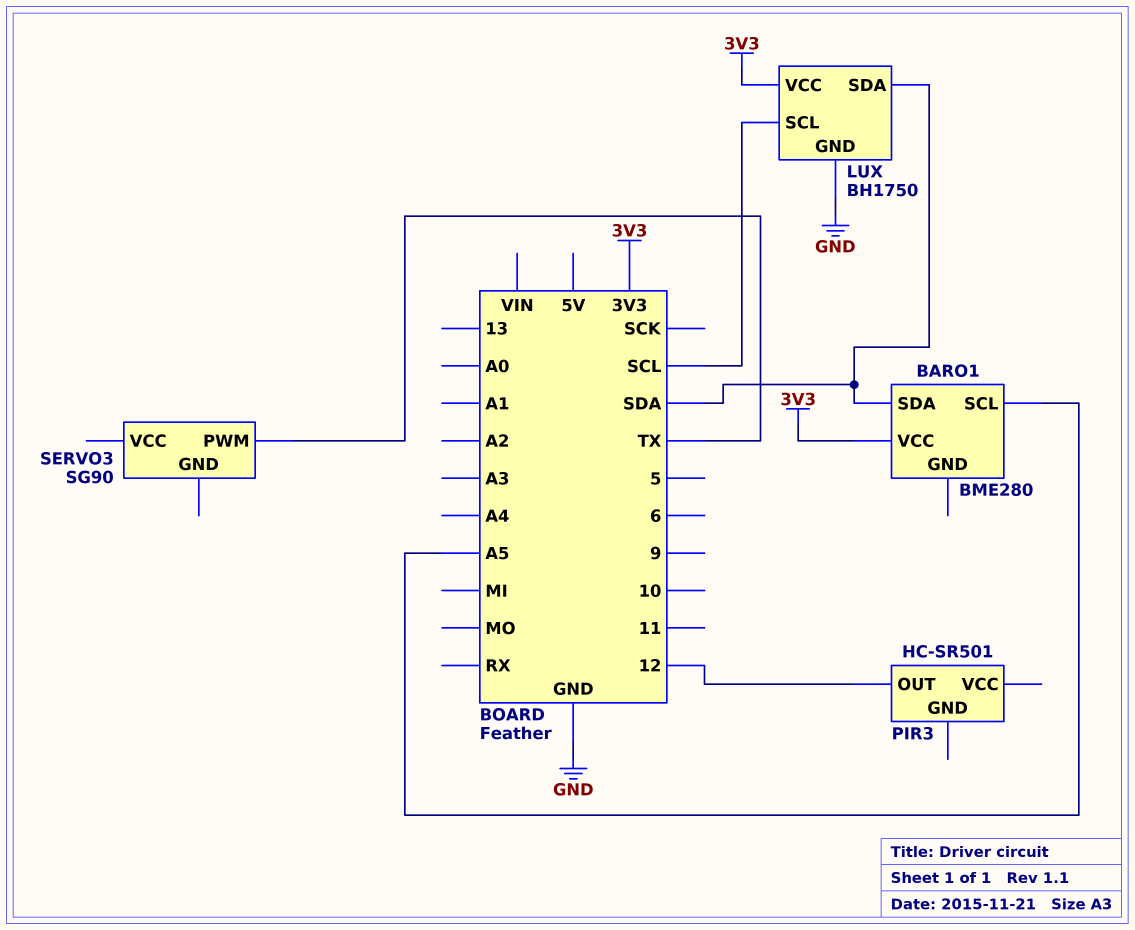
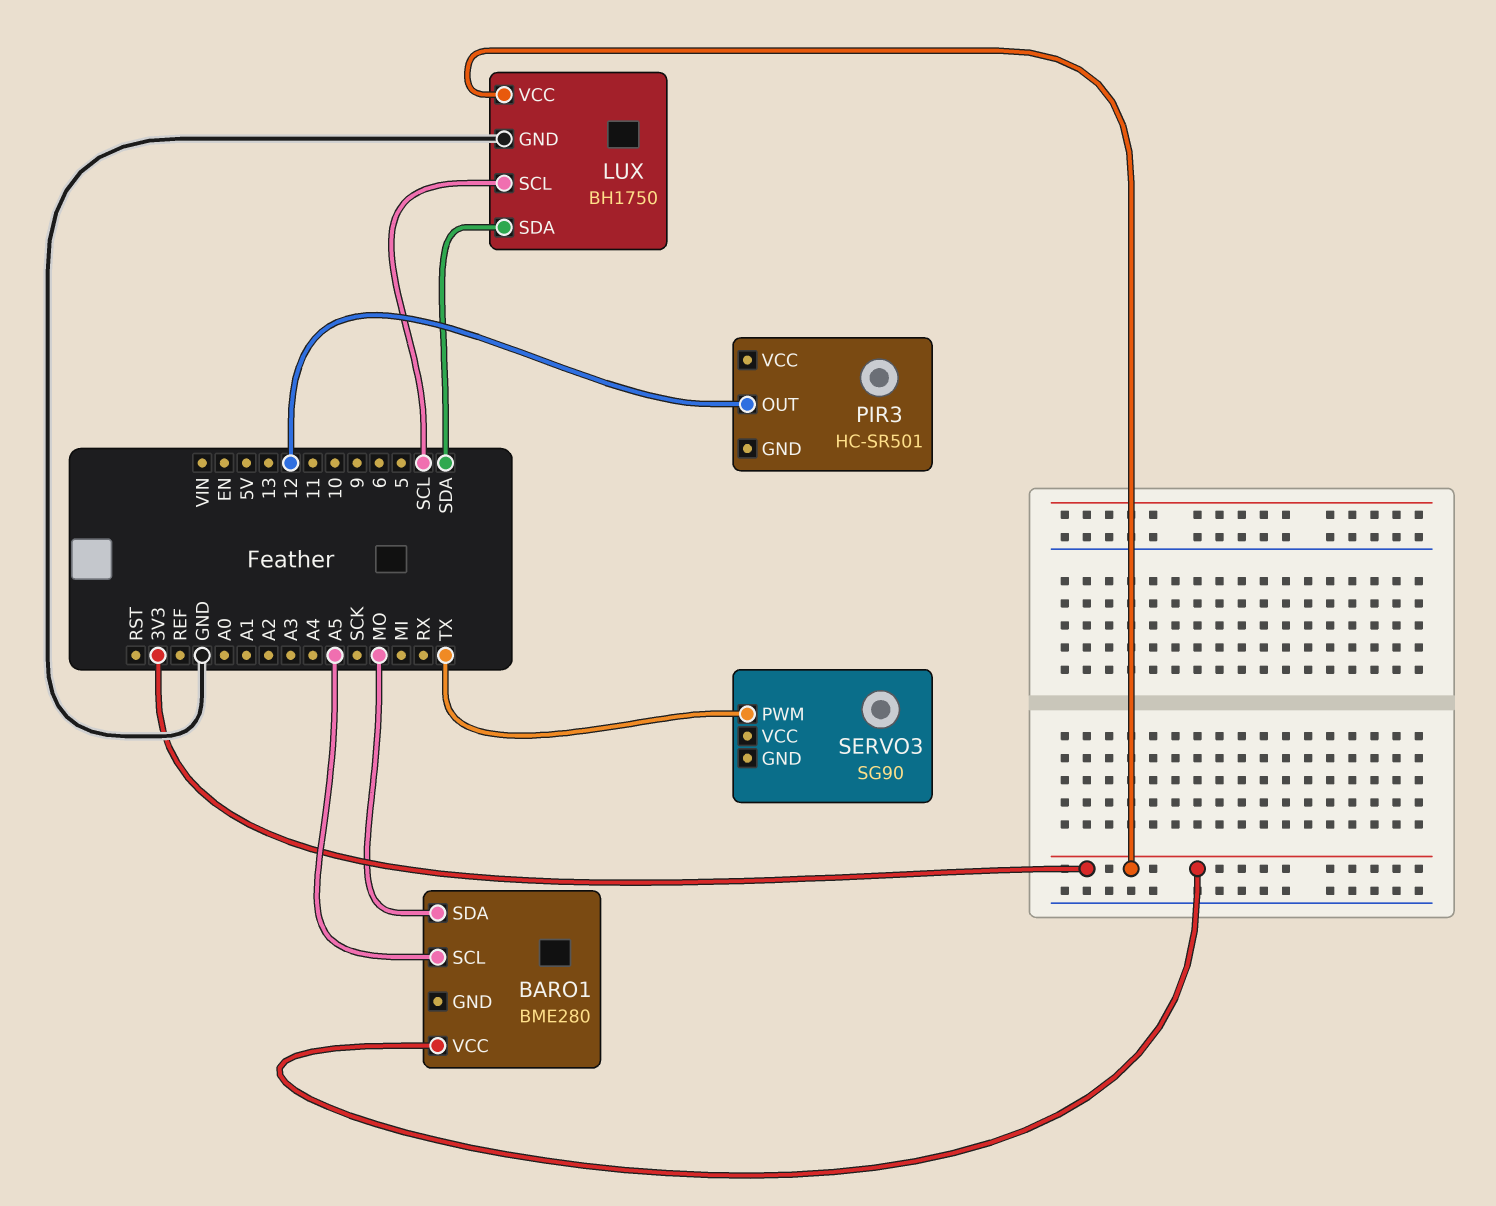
BARO1 pin SDA: SDA -> MO

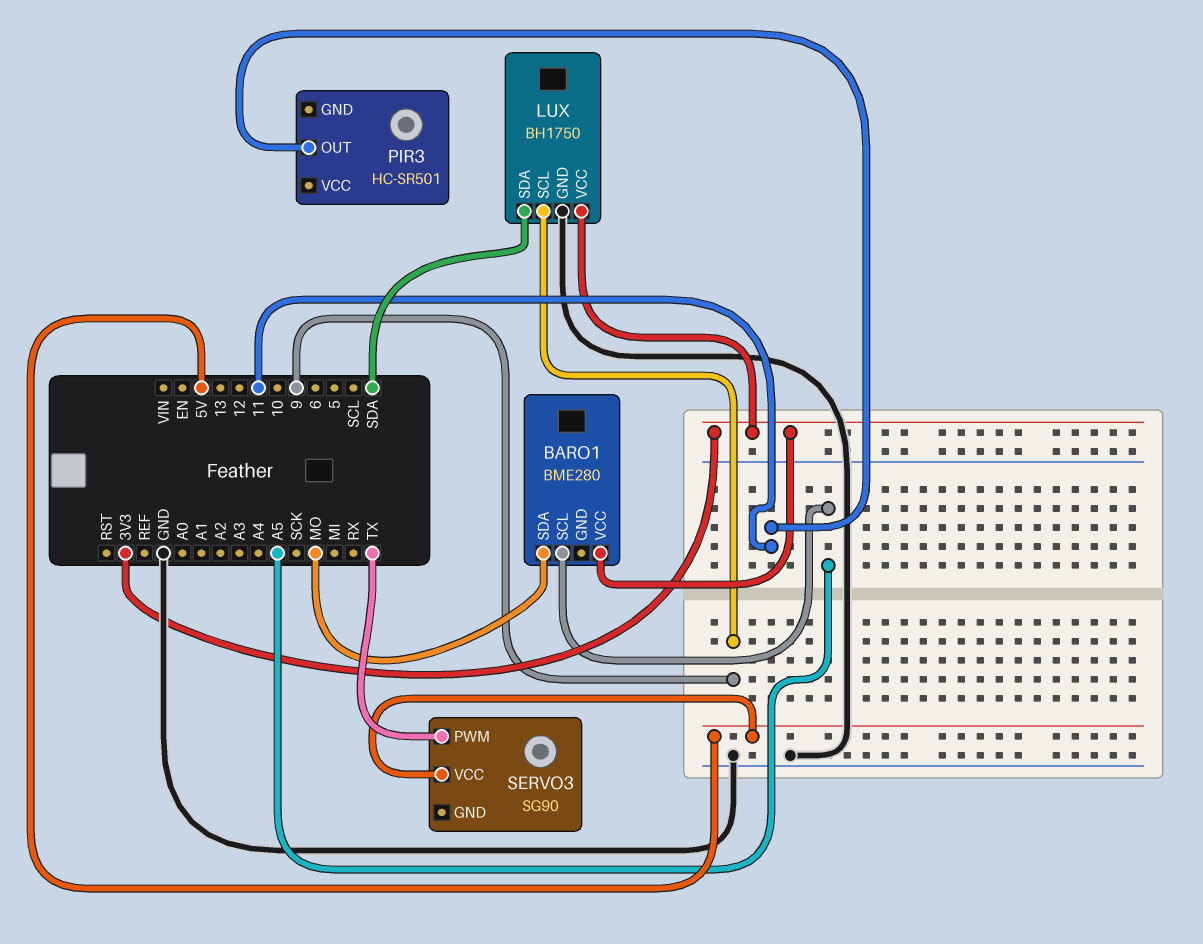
LUX pin SCL: SCL -> 9
PIR3 pin OUT: 12 -> 11
SERVO3 pin VCC: none -> 5V

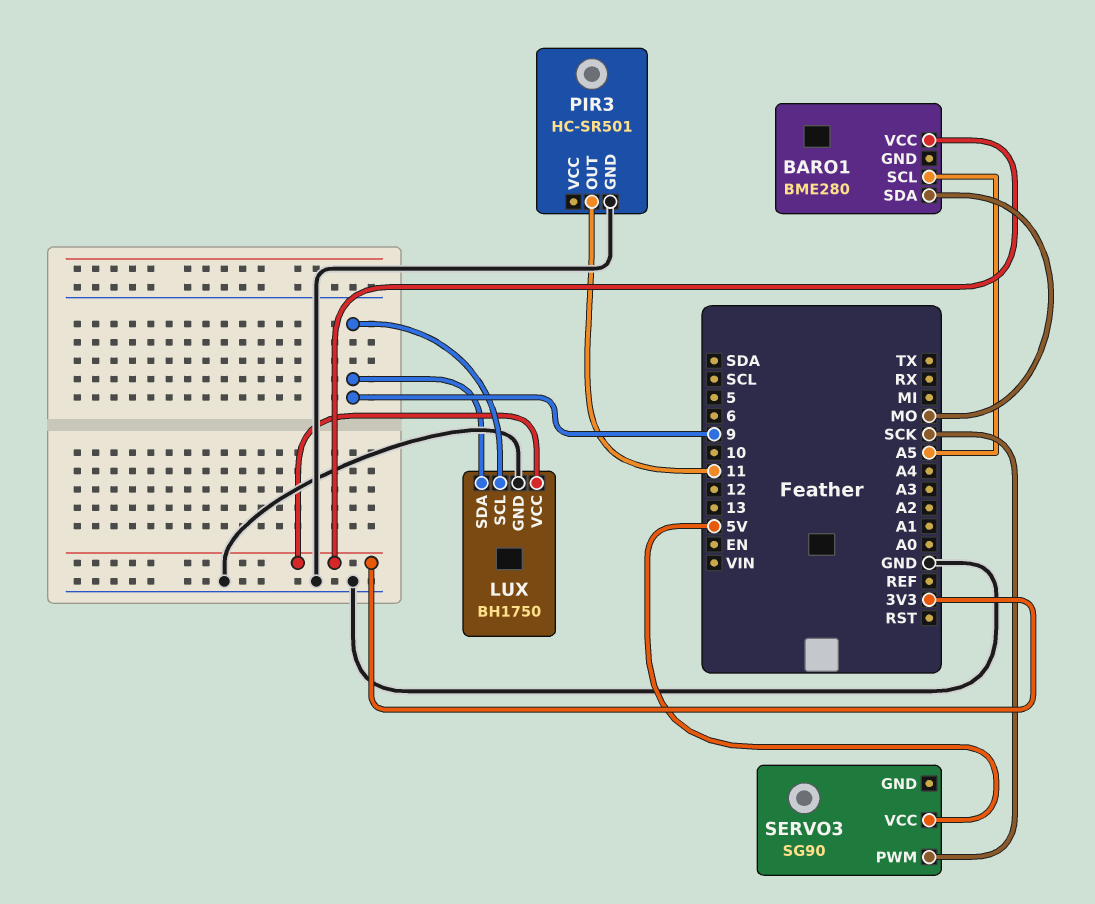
LUX pin SDA: SDA -> 9
PIR3 pin GND: none -> GND
SERVO3 pin PWM: TX -> SCK

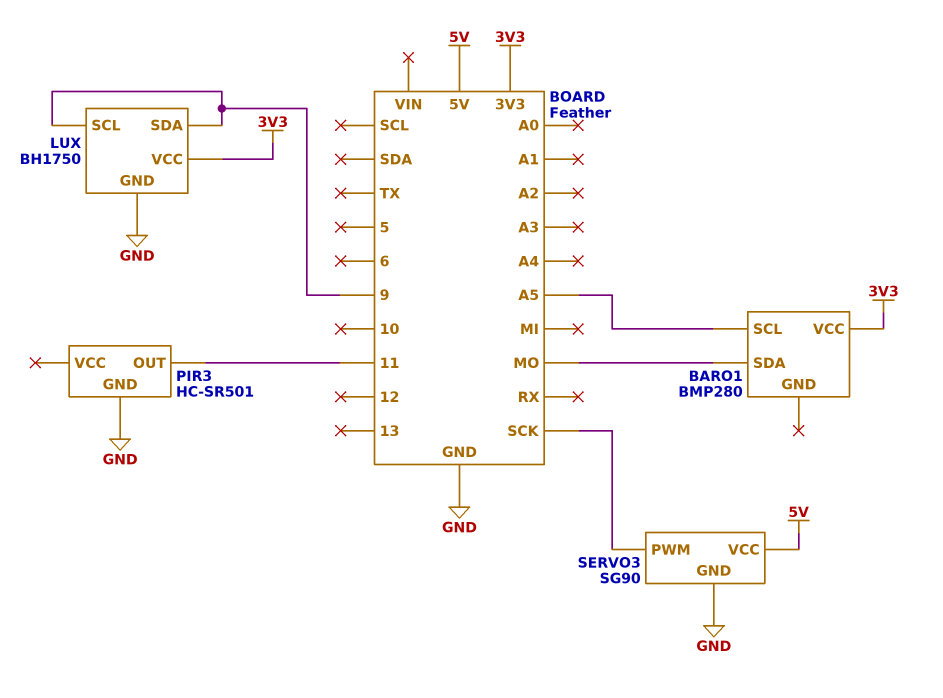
BARO1: BME280 -> BMP280
SERVO3 pin GND: none -> GND

